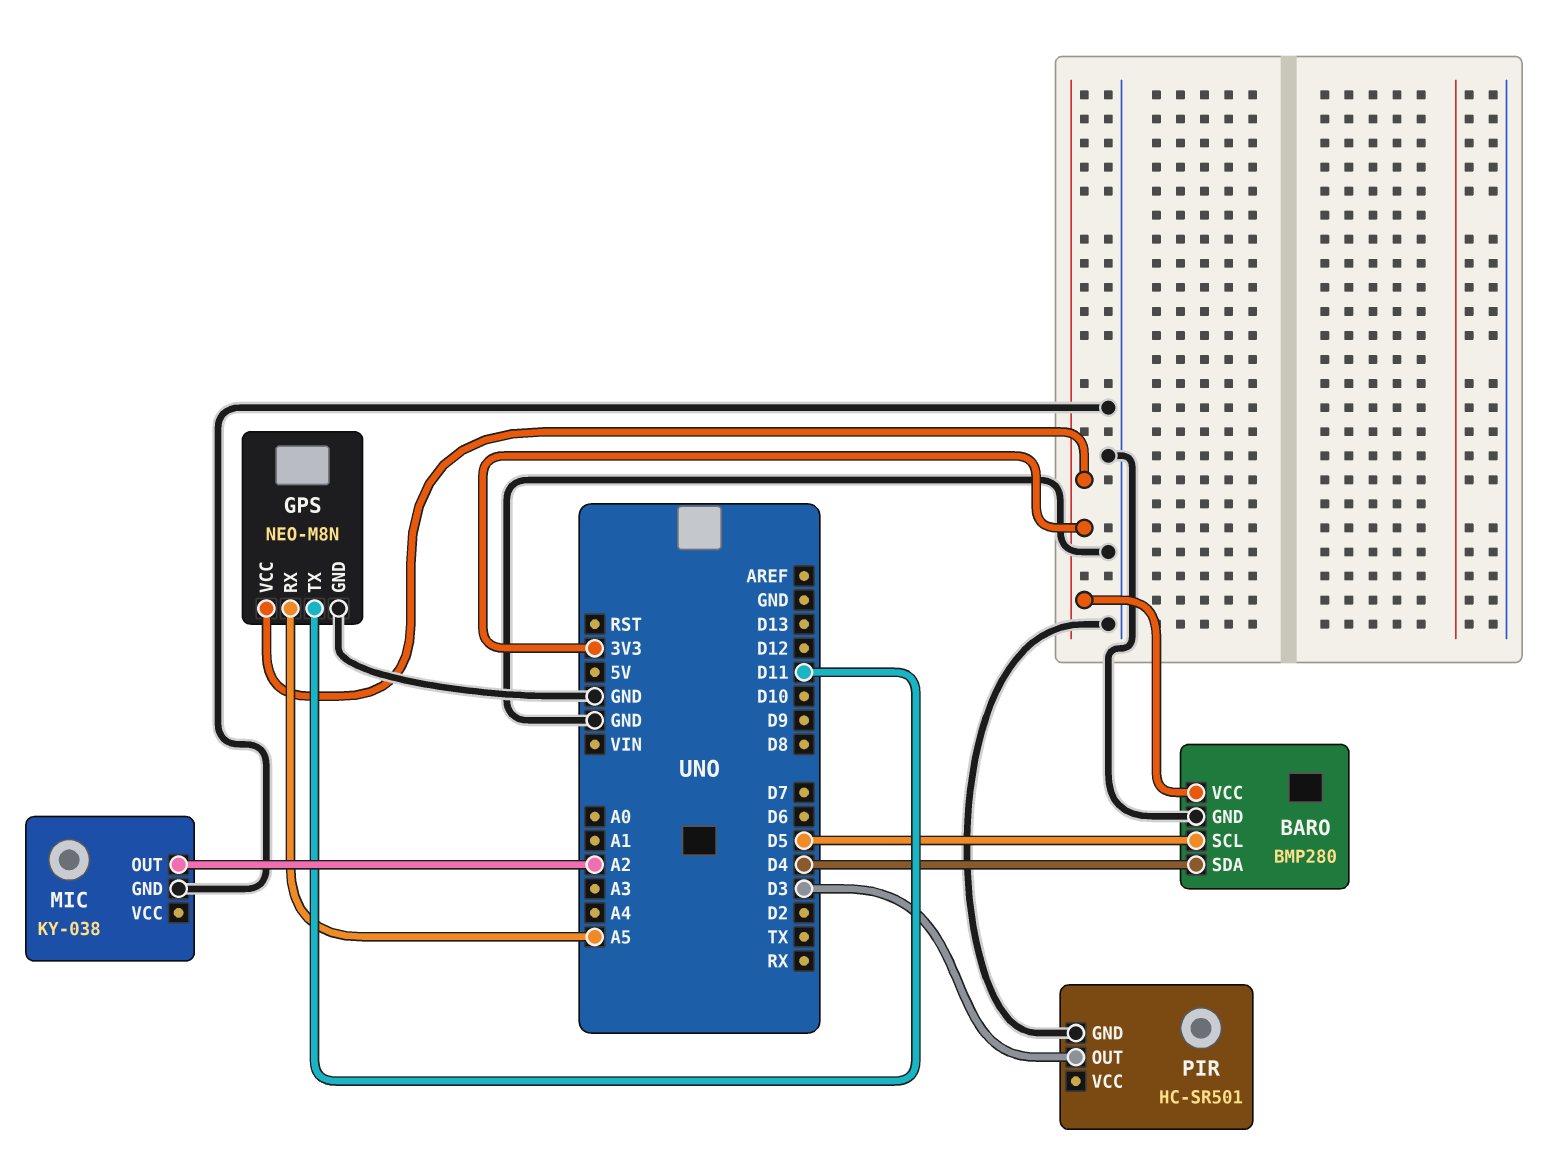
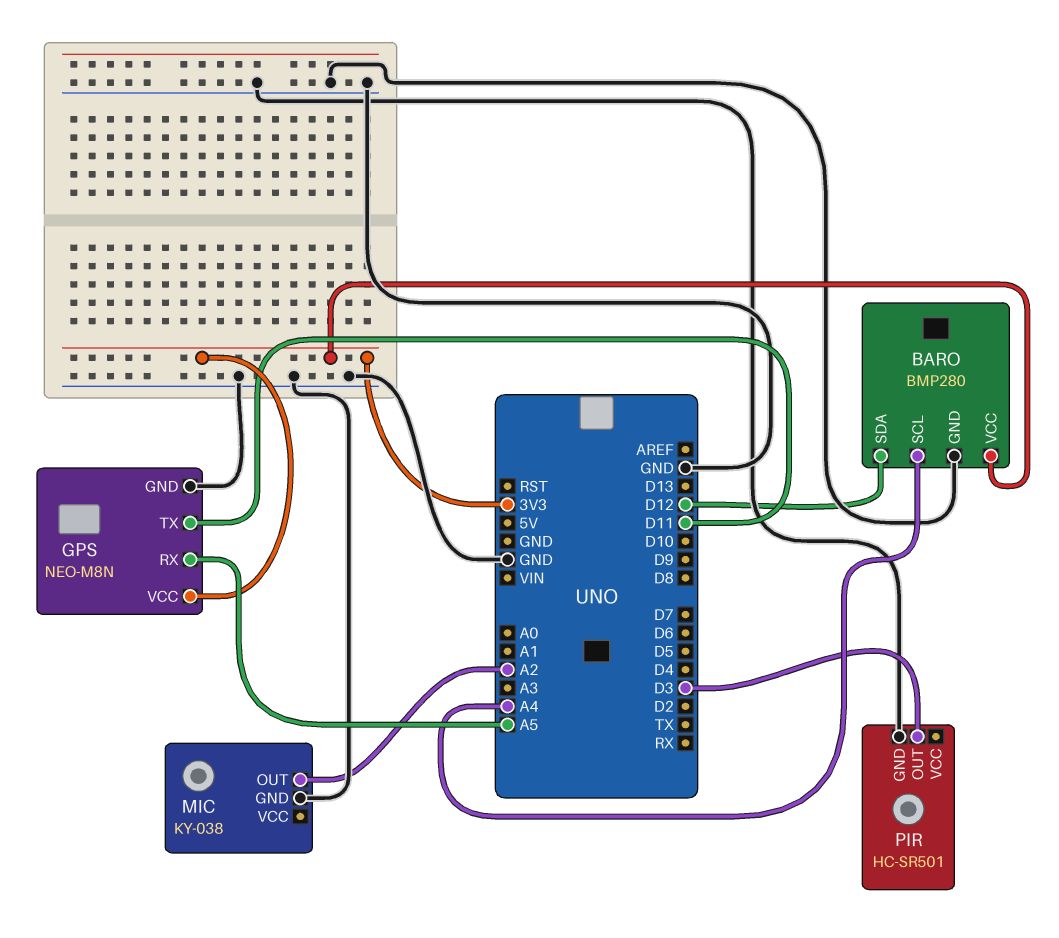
BARO pin SCL: D5 -> A4
BARO pin SDA: D4 -> D12

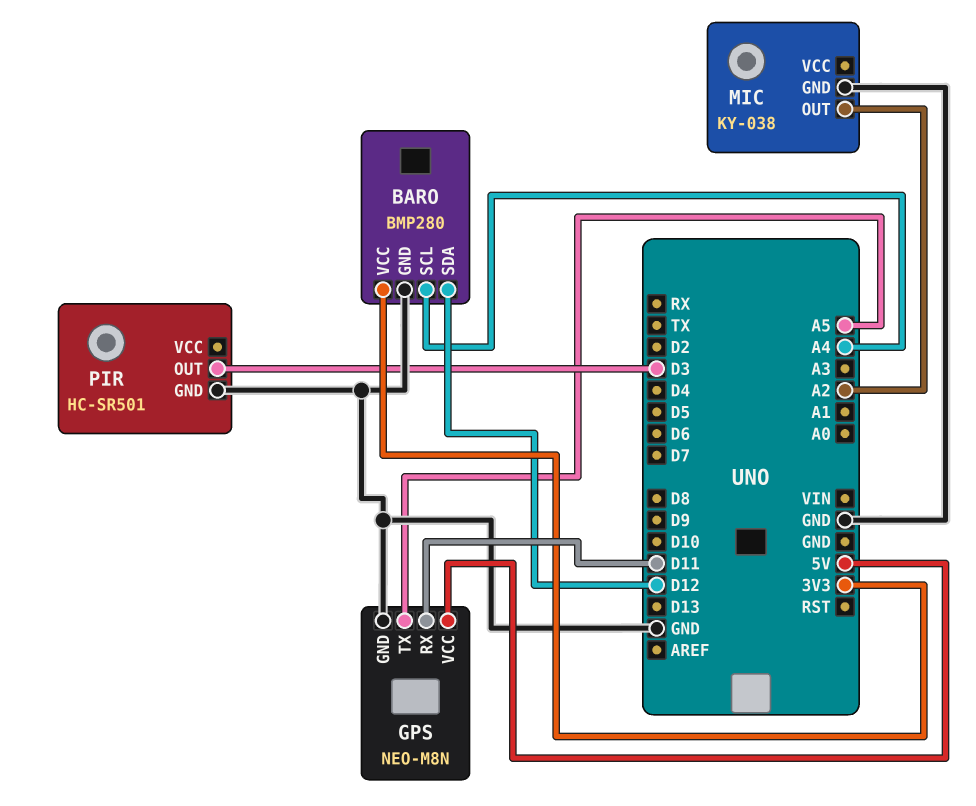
GPS pin RX: A5 -> D11
GPS pin TX: D11 -> A5
GPS pin VCC: 3V3 -> 5V

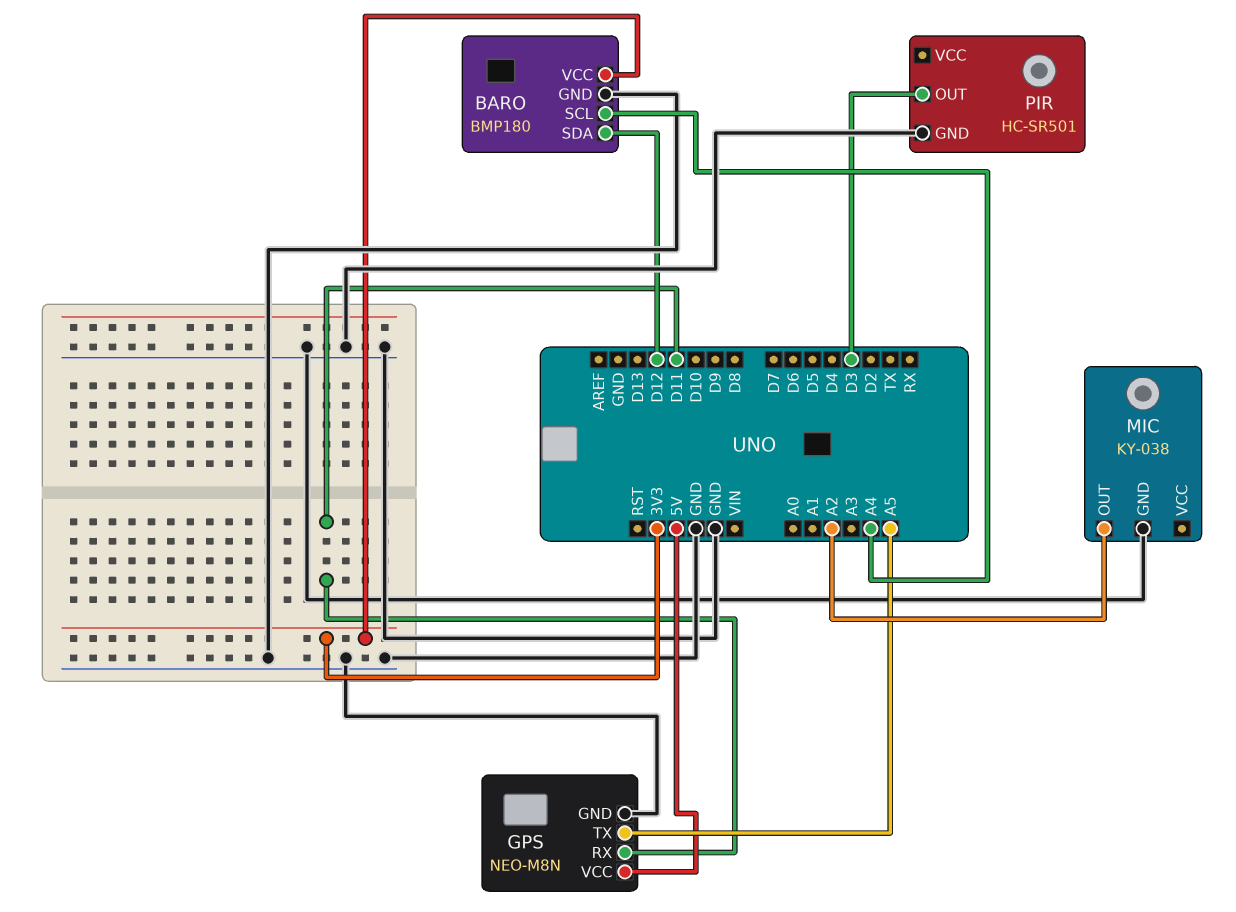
BARO: BMP280 -> BMP180

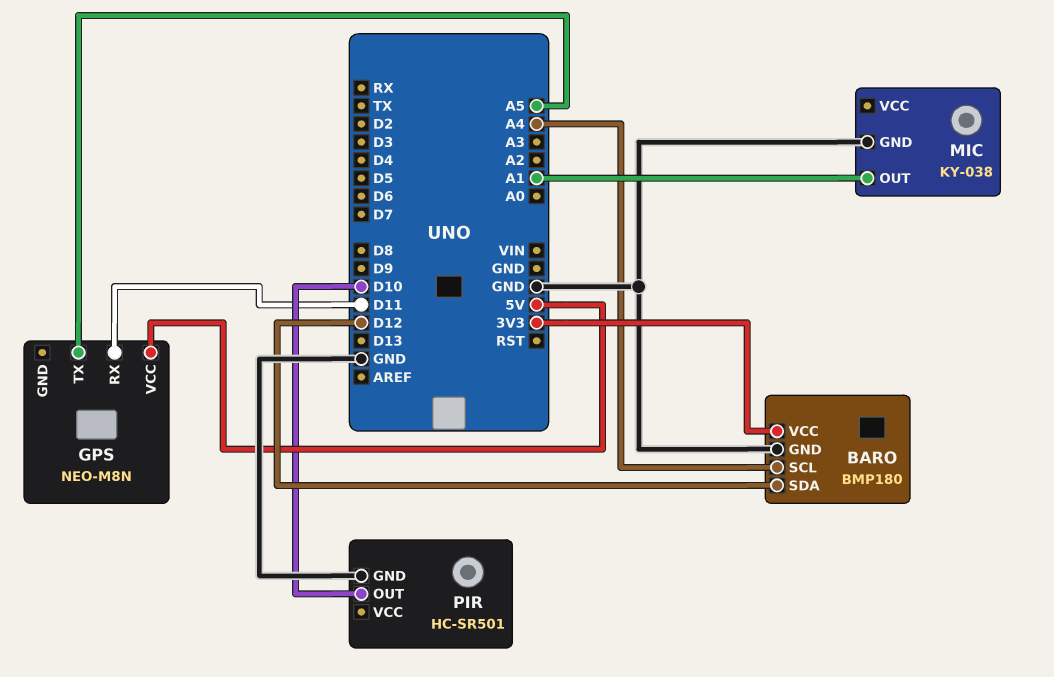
GPS pin GND: GND -> none
MIC pin OUT: A2 -> A1
PIR pin OUT: D3 -> D10

